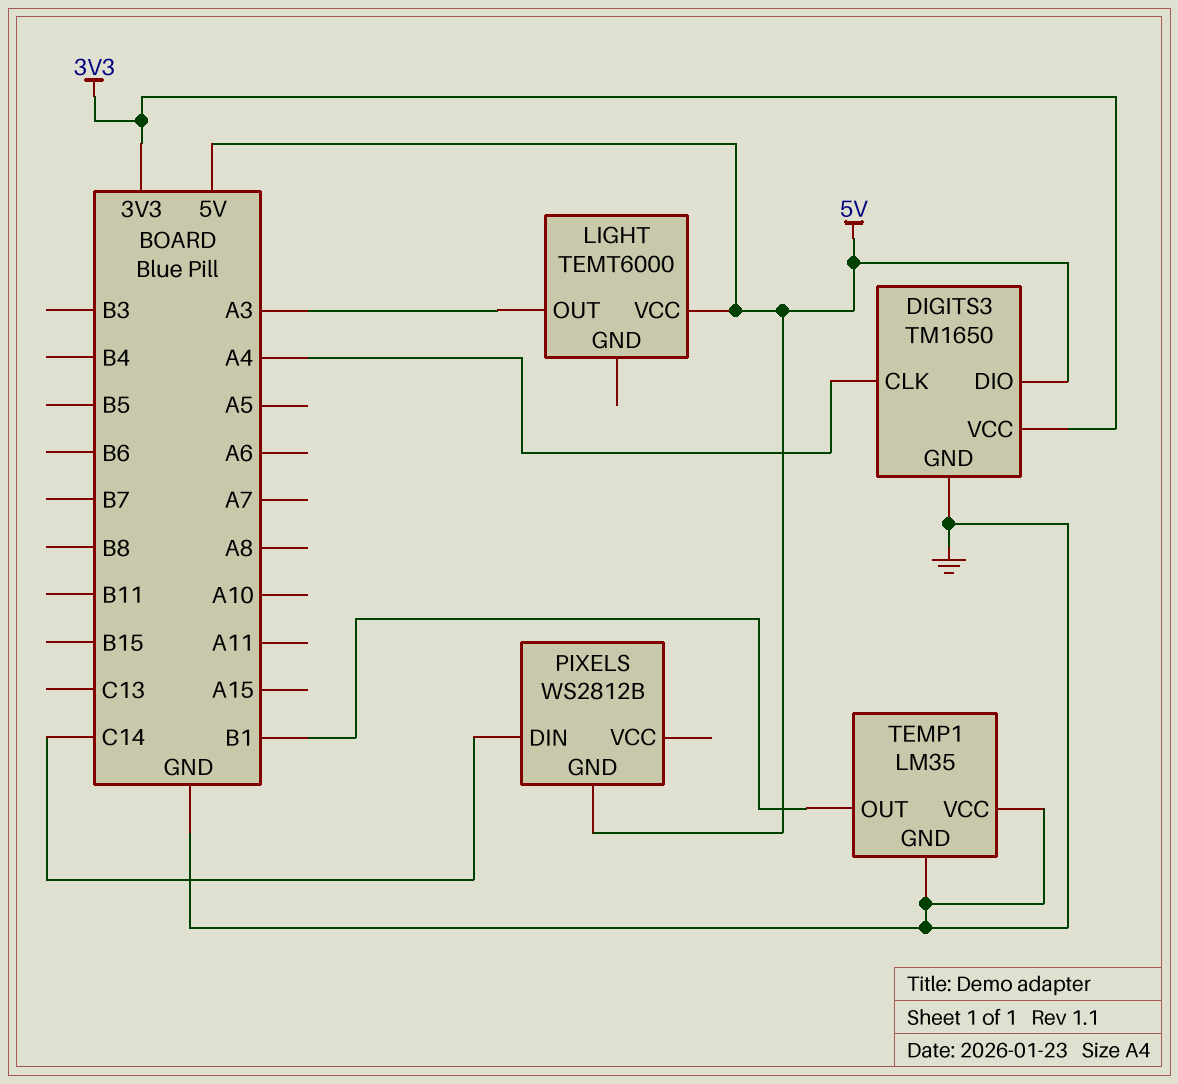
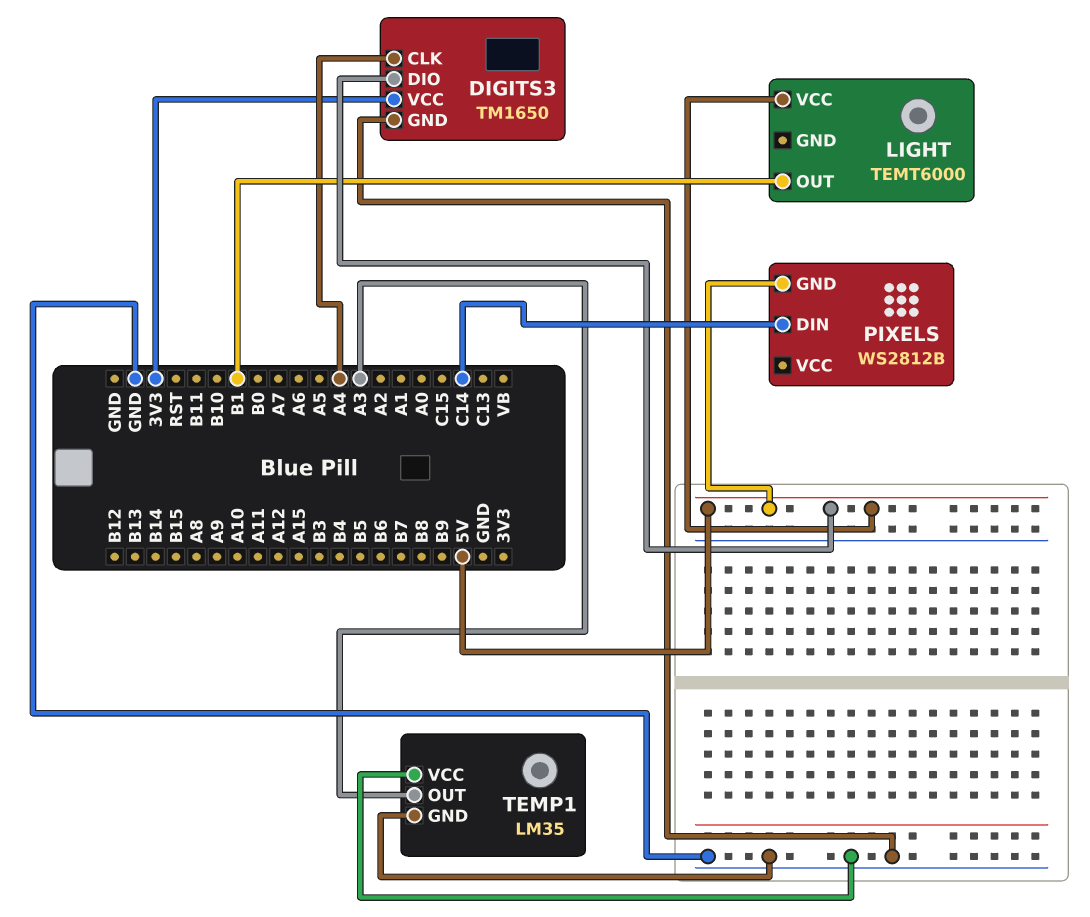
LIGHT pin OUT: A3 -> B1
TEMP1 pin OUT: B1 -> A3

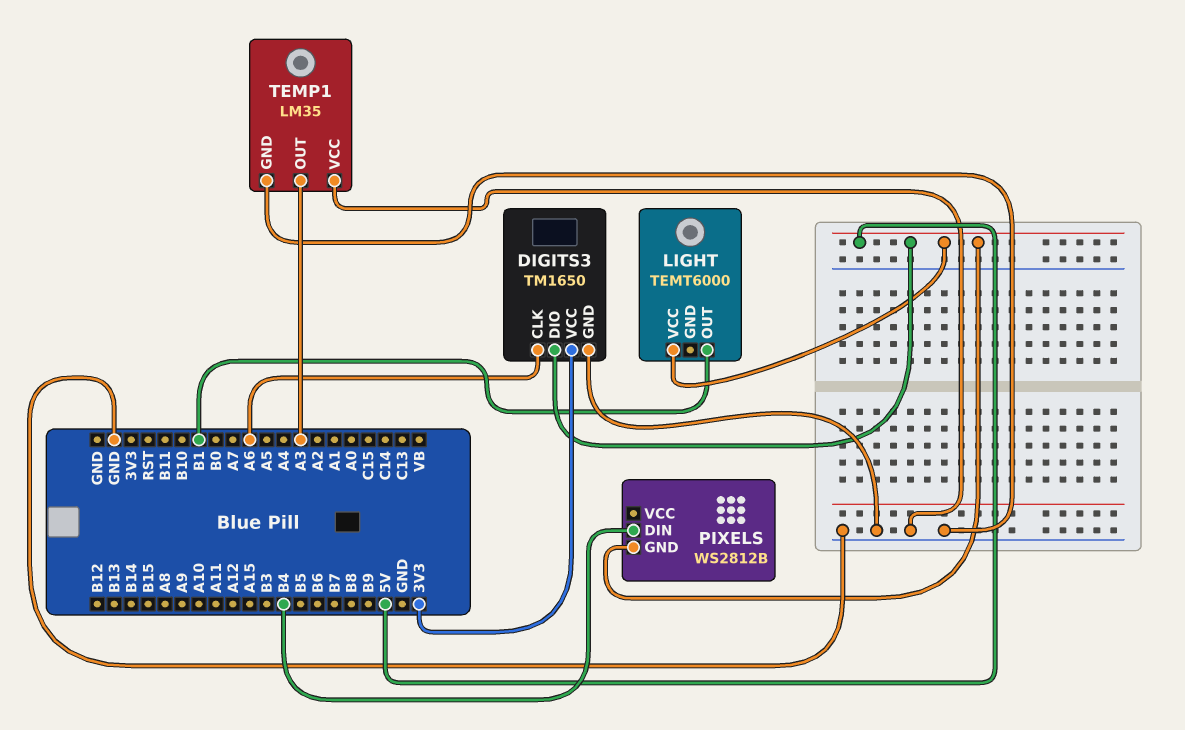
DIGITS3 pin CLK: A4 -> A6
PIXELS pin DIN: C14 -> B4

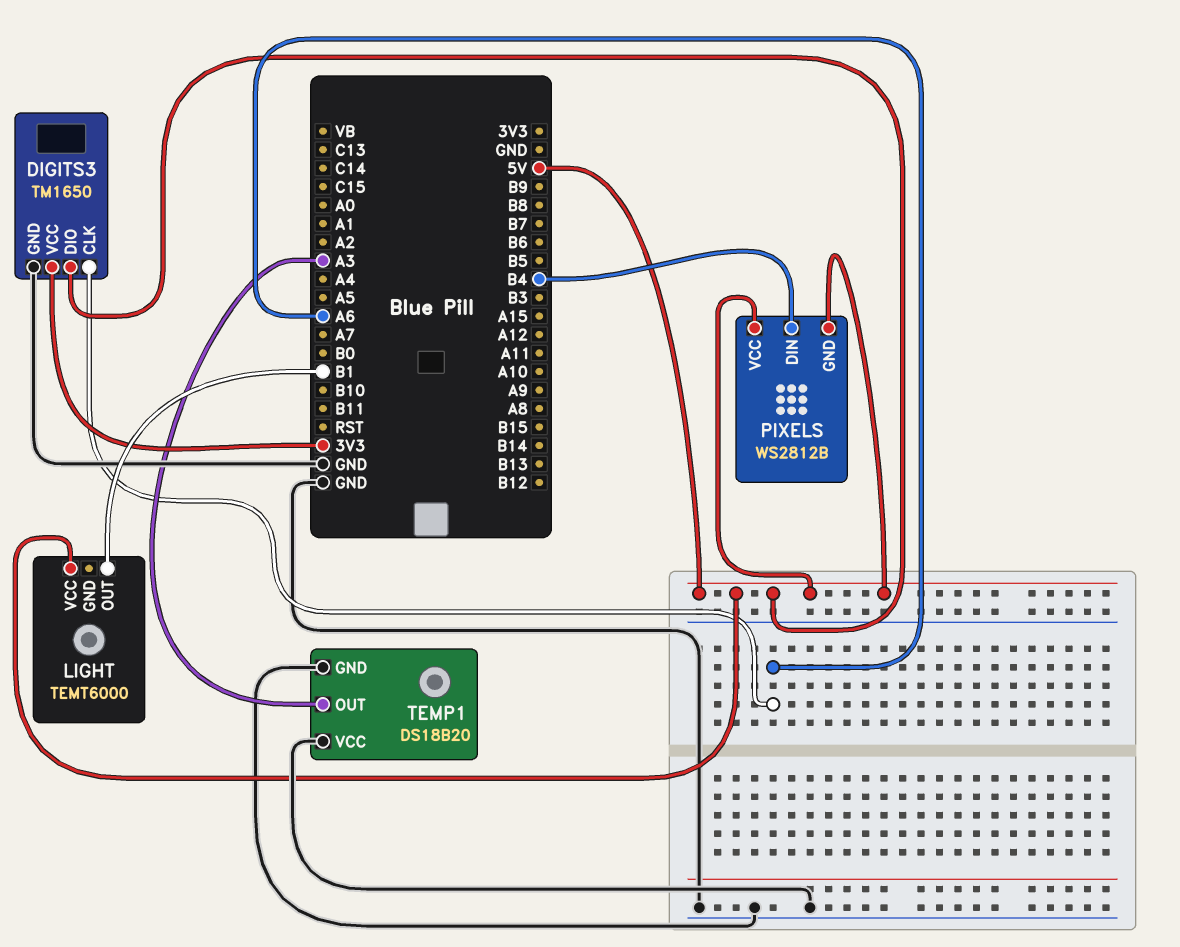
PIXELS pin VCC: none -> 5V
TEMP1: LM35 -> DS18B20

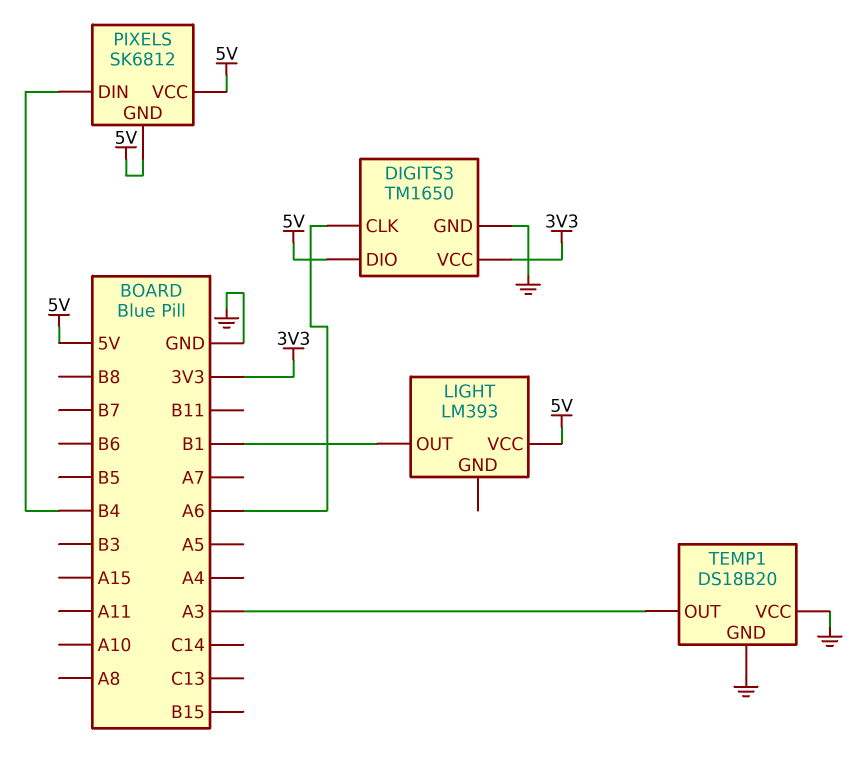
LIGHT: TEMT6000 -> LM393
PIXELS: WS2812B -> SK6812

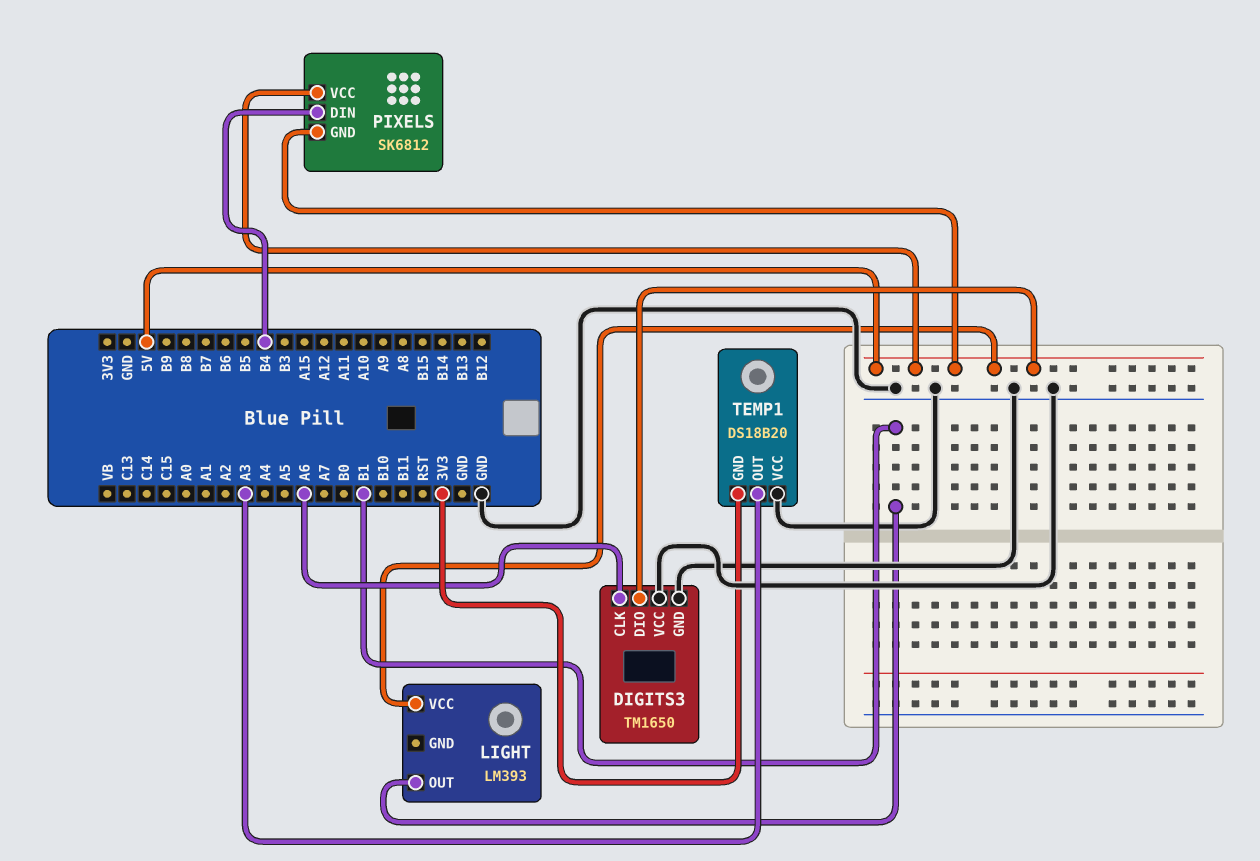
DIGITS3 pin VCC: 3V3 -> GND
TEMP1 pin GND: GND -> 3V3

